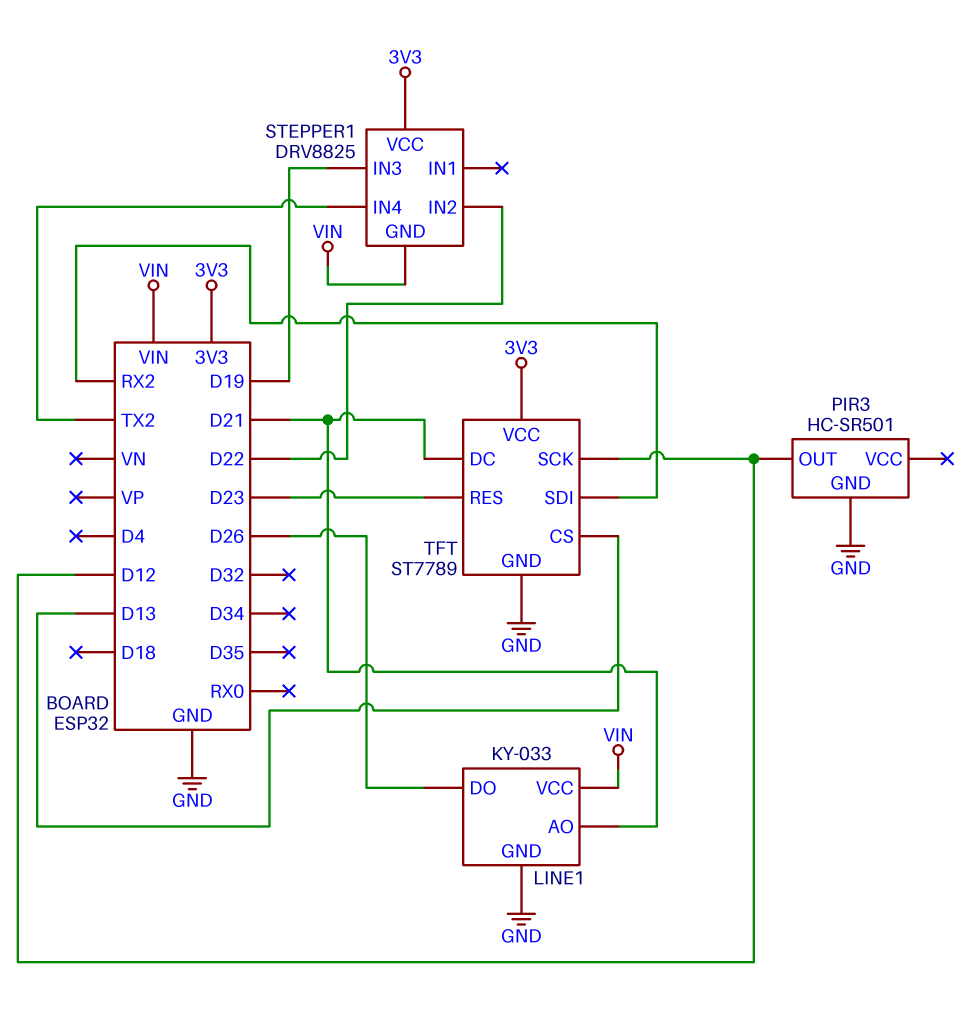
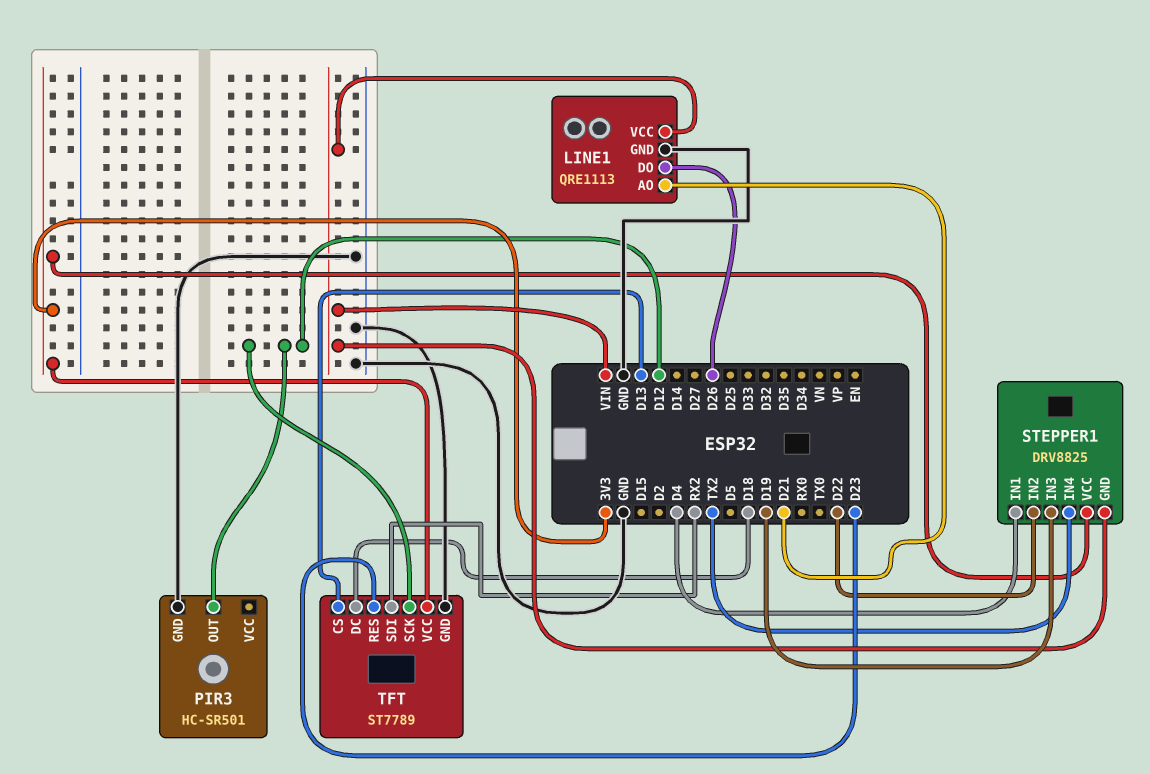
LINE1: KY-033 -> QRE1113
STEPPER1 pin IN1: none -> D4
TFT pin DC: D21 -> D18

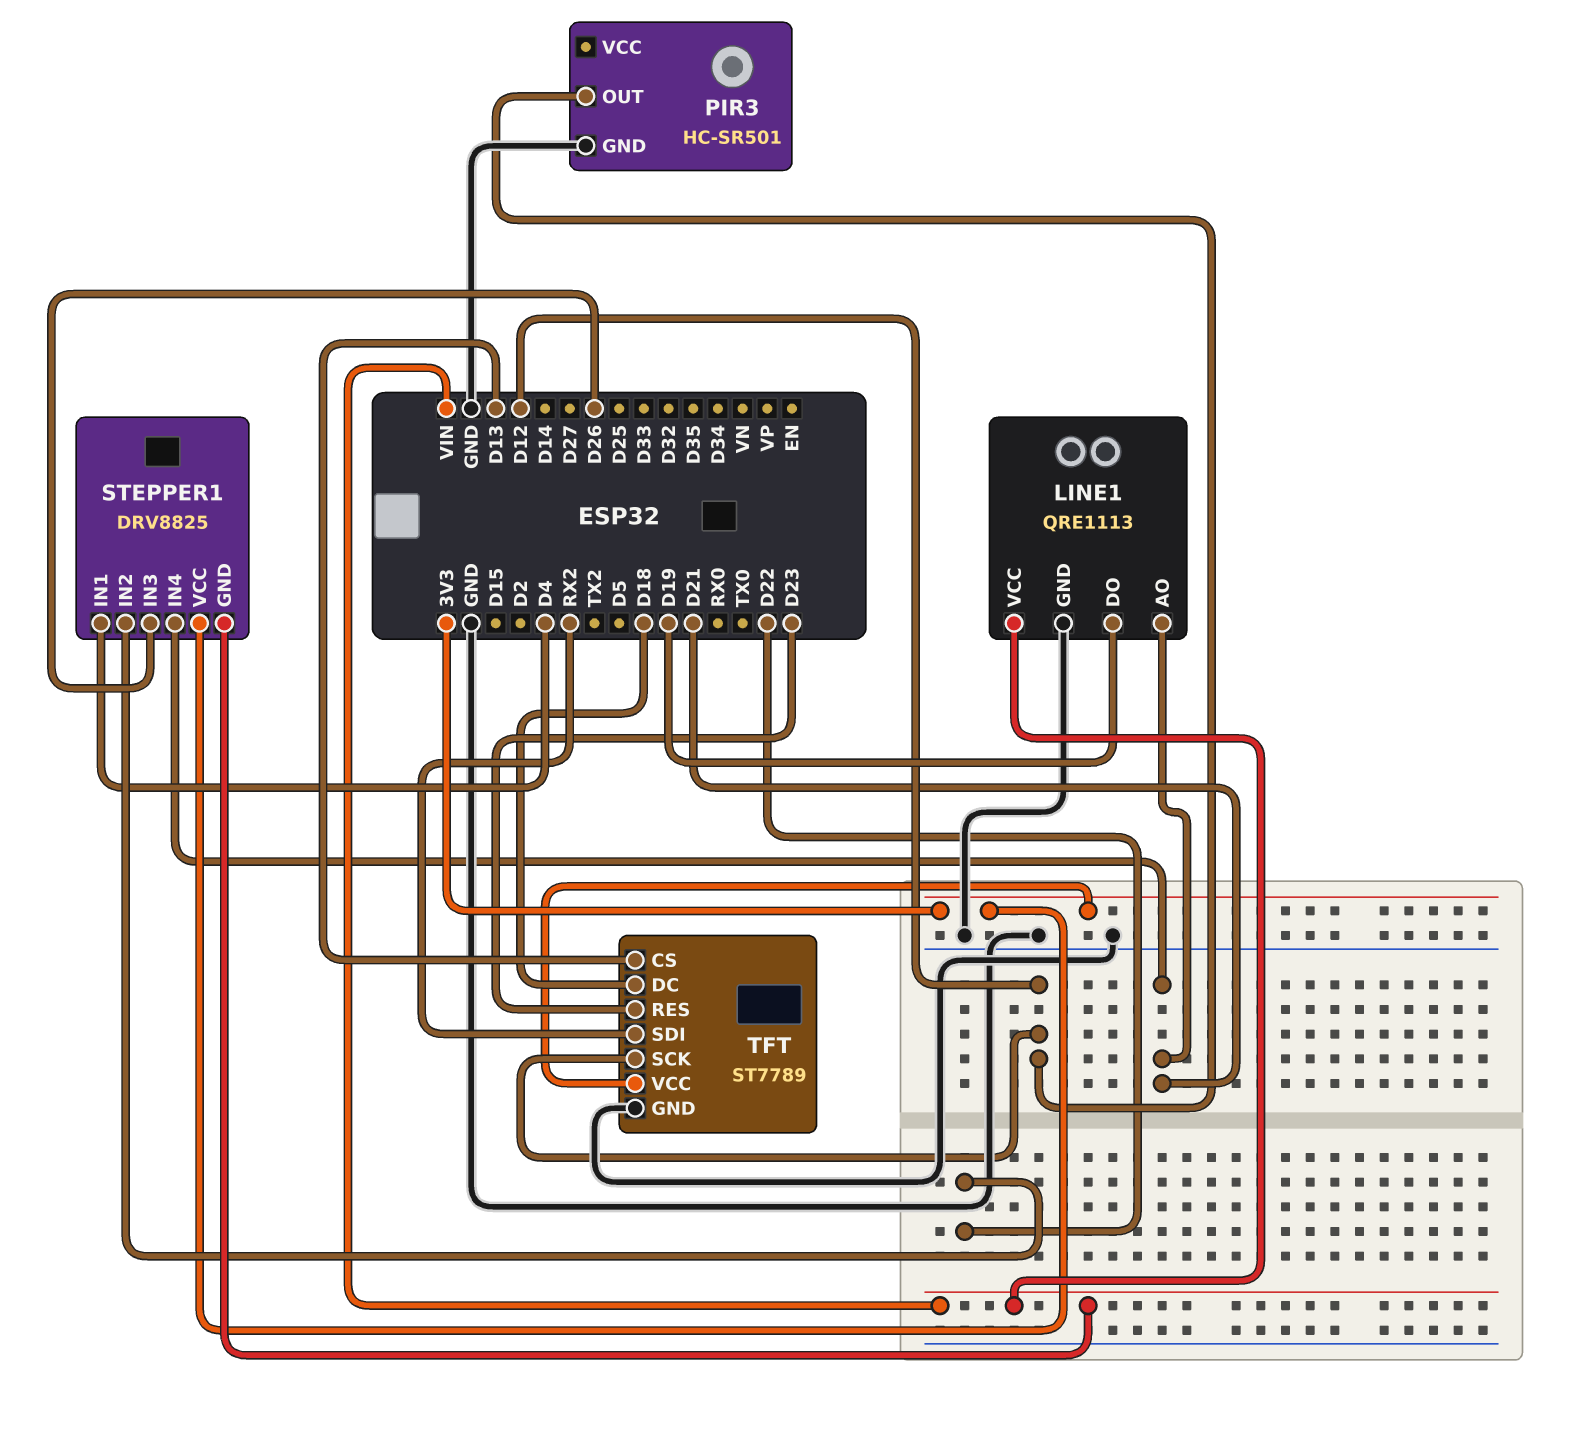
LINE1 pin DO: D26 -> D19
STEPPER1 pin IN3: D19 -> D26
STEPPER1 pin IN4: TX2 -> D21

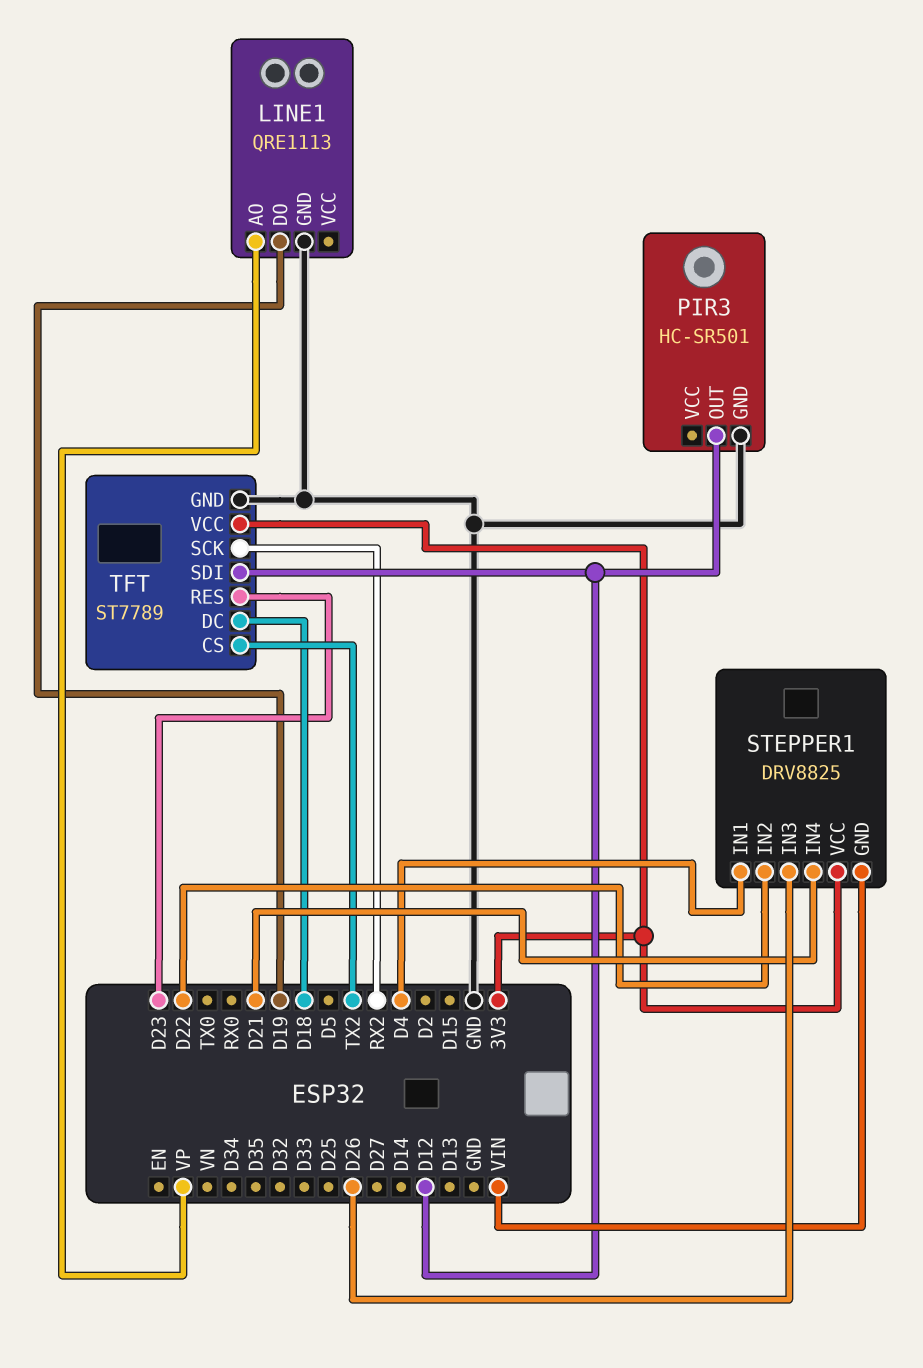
LINE1 pin AO: D21 -> VP
LINE1 pin VCC: VIN -> none
TFT pin CS: D13 -> TX2
TFT pin SCK: D12 -> RX2
TFT pin SDI: RX2 -> D12

